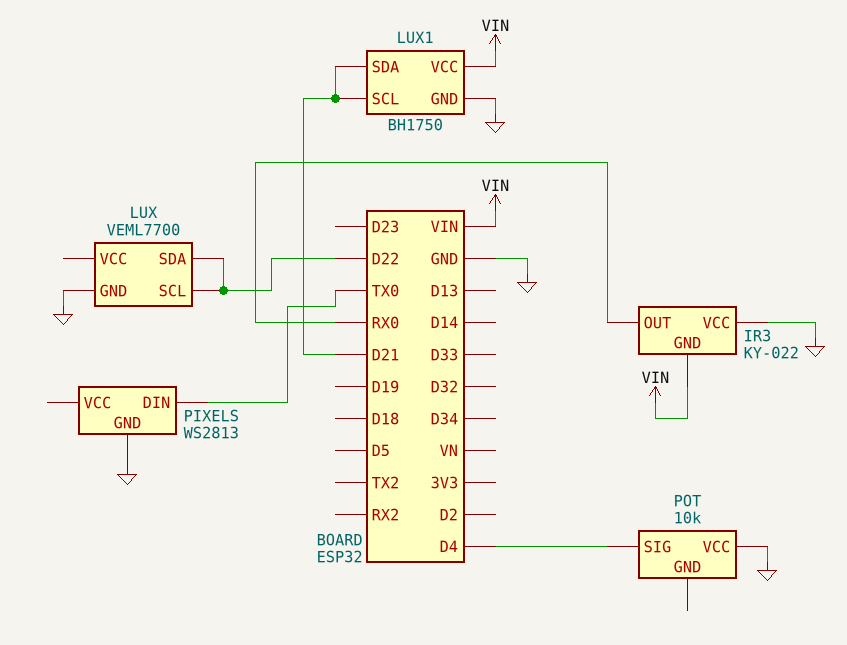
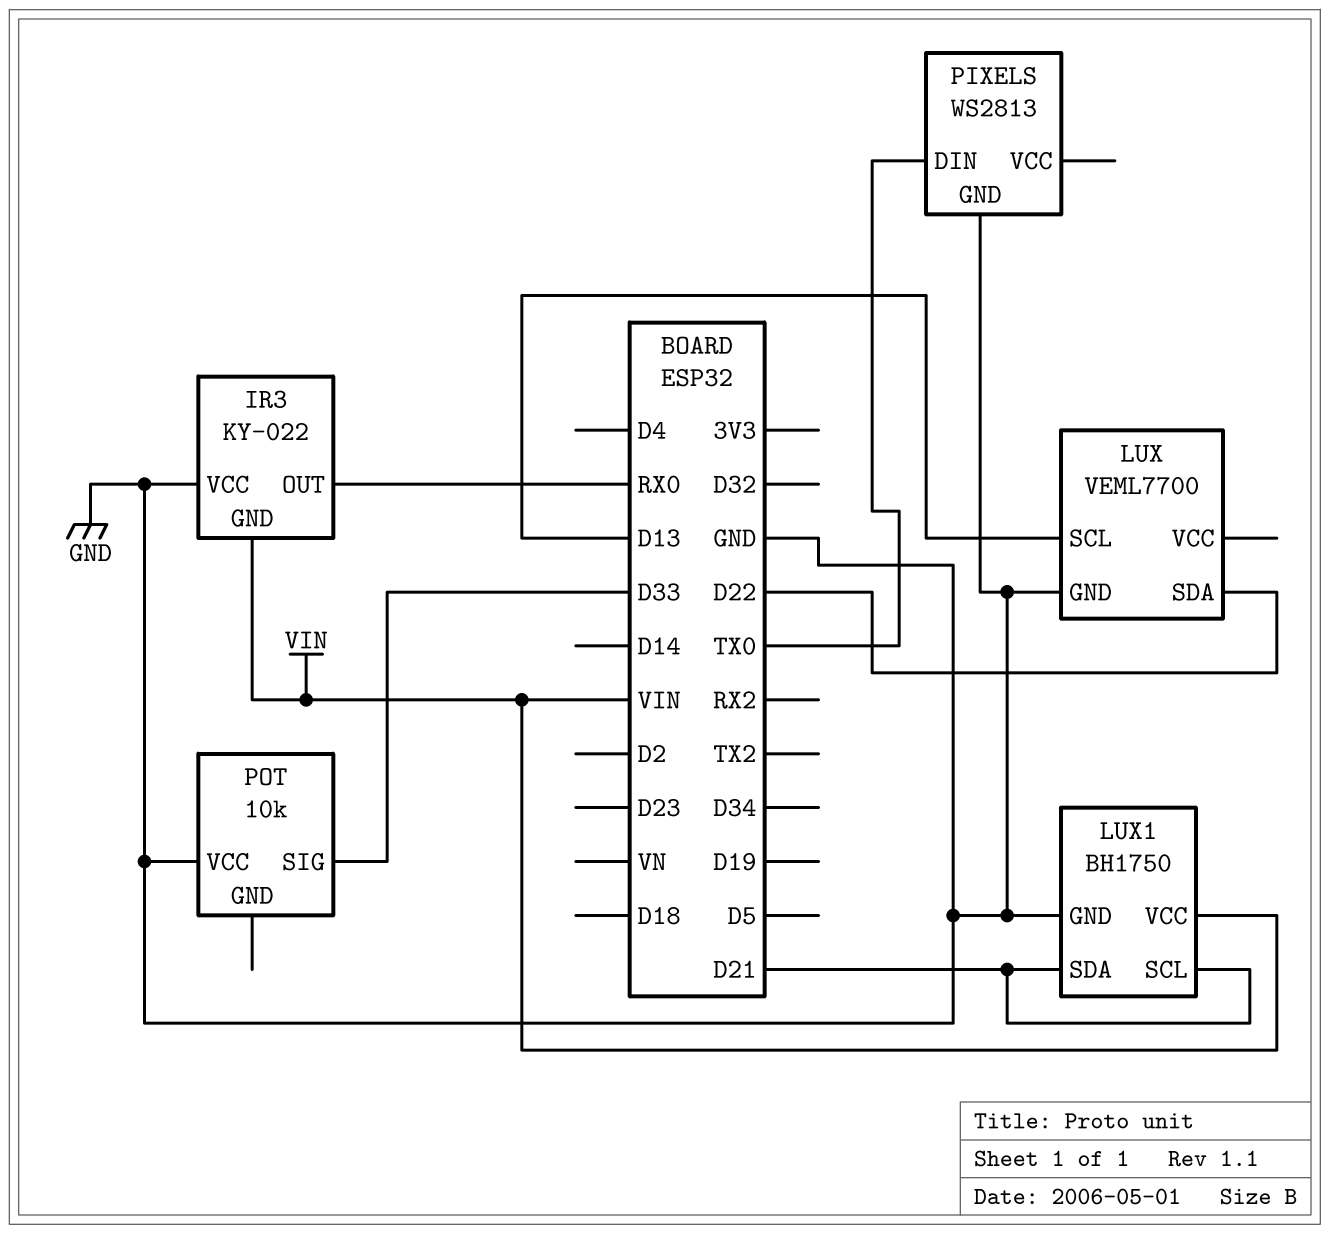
LUX pin SCL: D22 -> D13
POT pin SIG: D4 -> D33

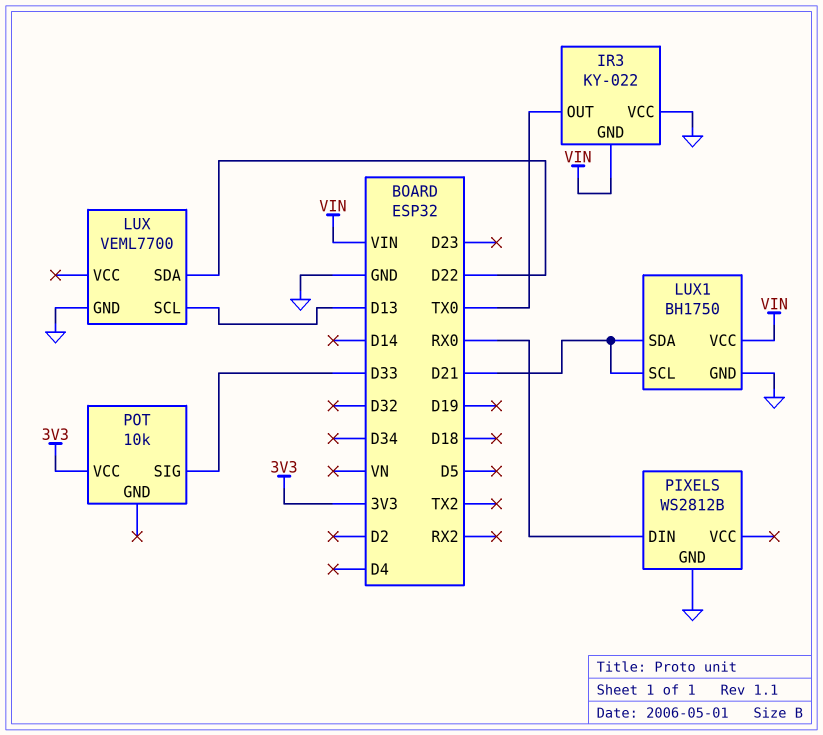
IR3 pin OUT: RX0 -> TX0
PIXELS: WS2813 -> WS2812B
PIXELS pin DIN: TX0 -> RX0
POT pin VCC: GND -> 3V3

